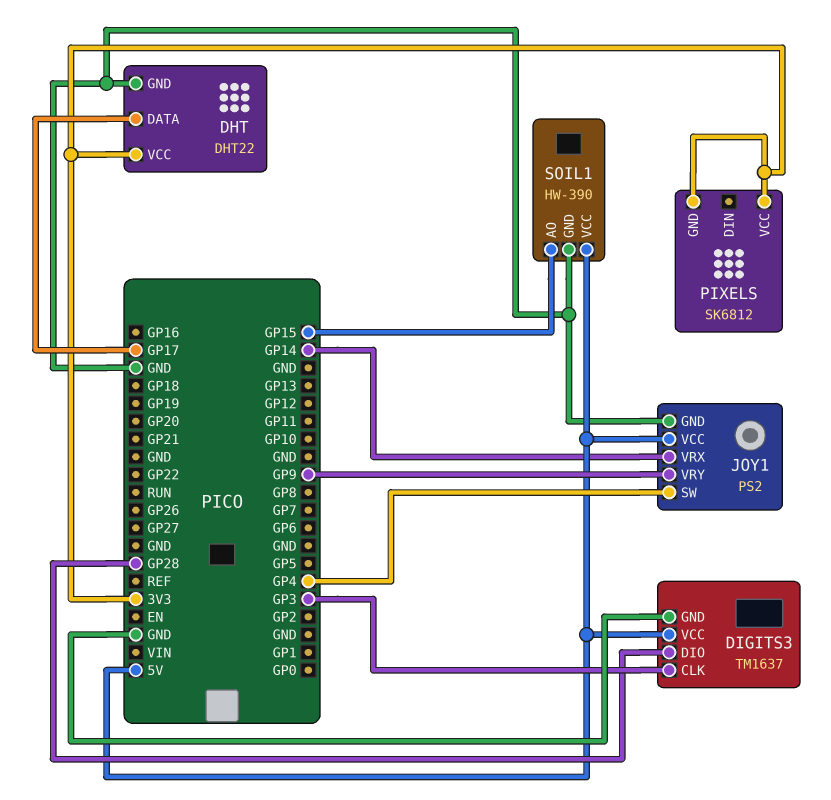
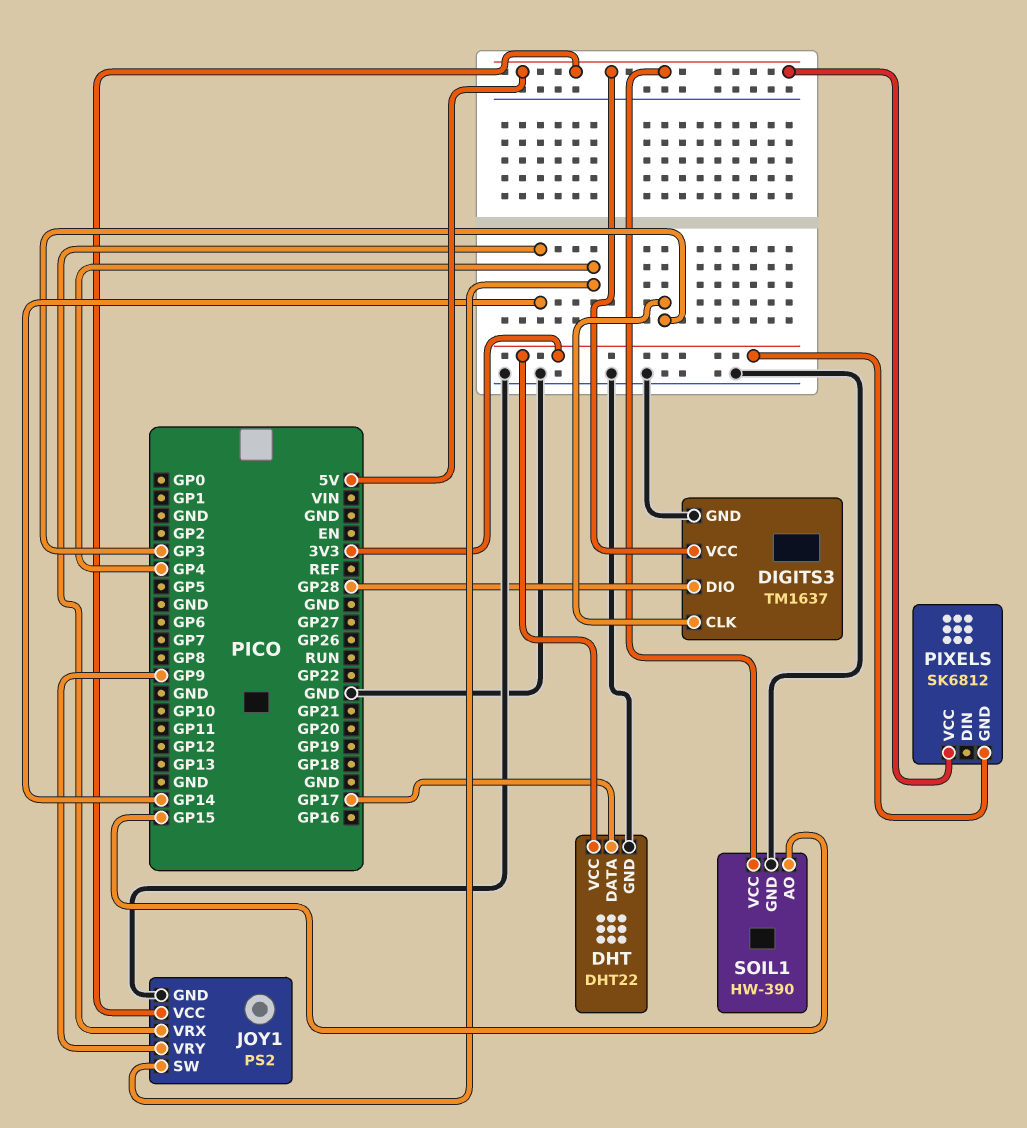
PIXELS pin VCC: 3V3 -> 5V

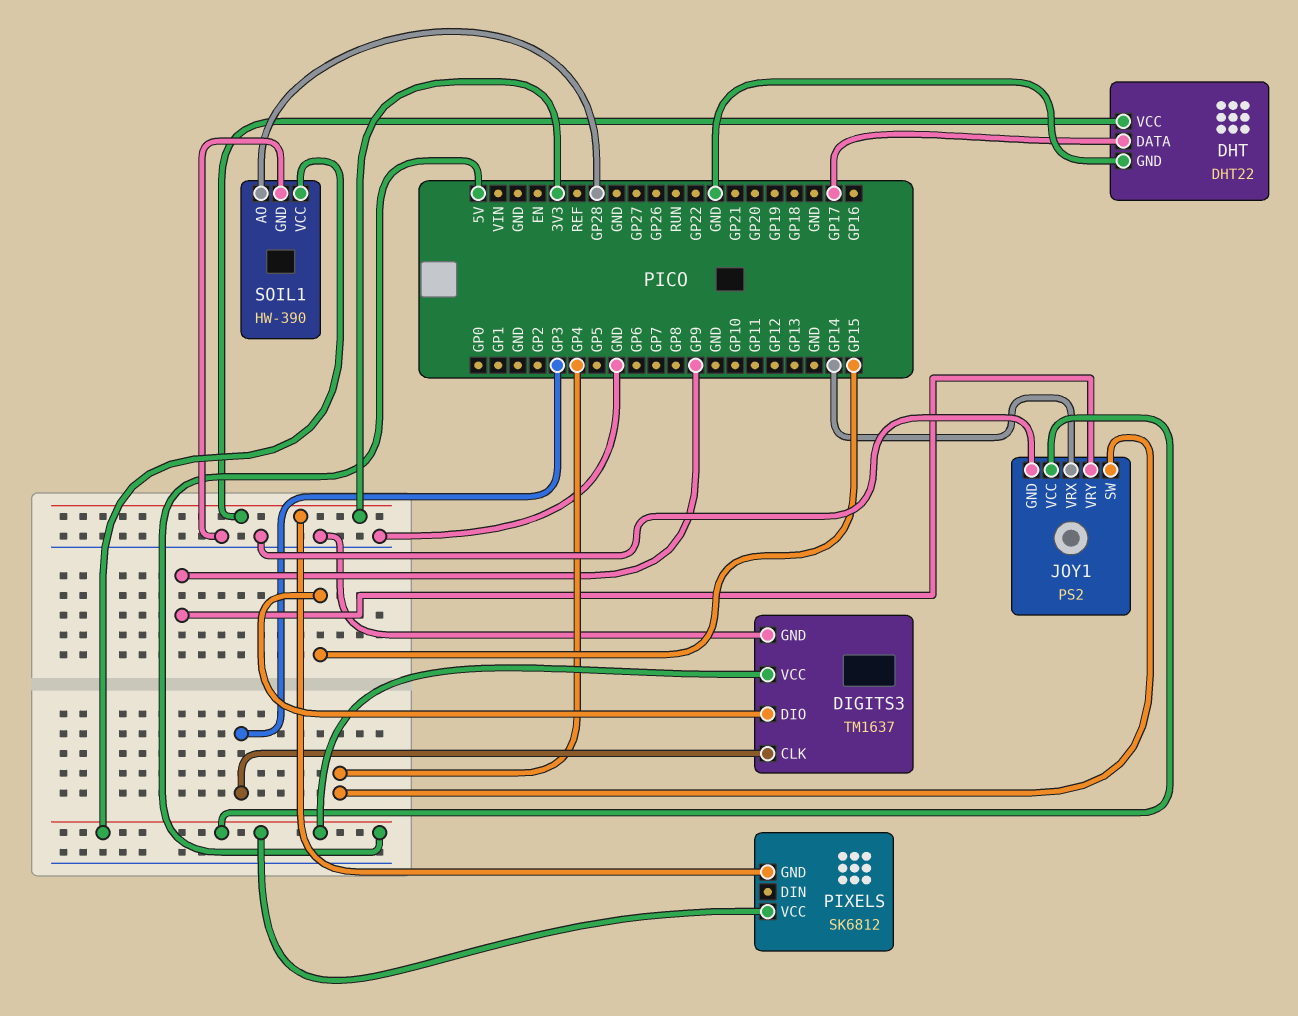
DIGITS3 pin DIO: GP28 -> GP15
SOIL1 pin AO: GP15 -> GP28

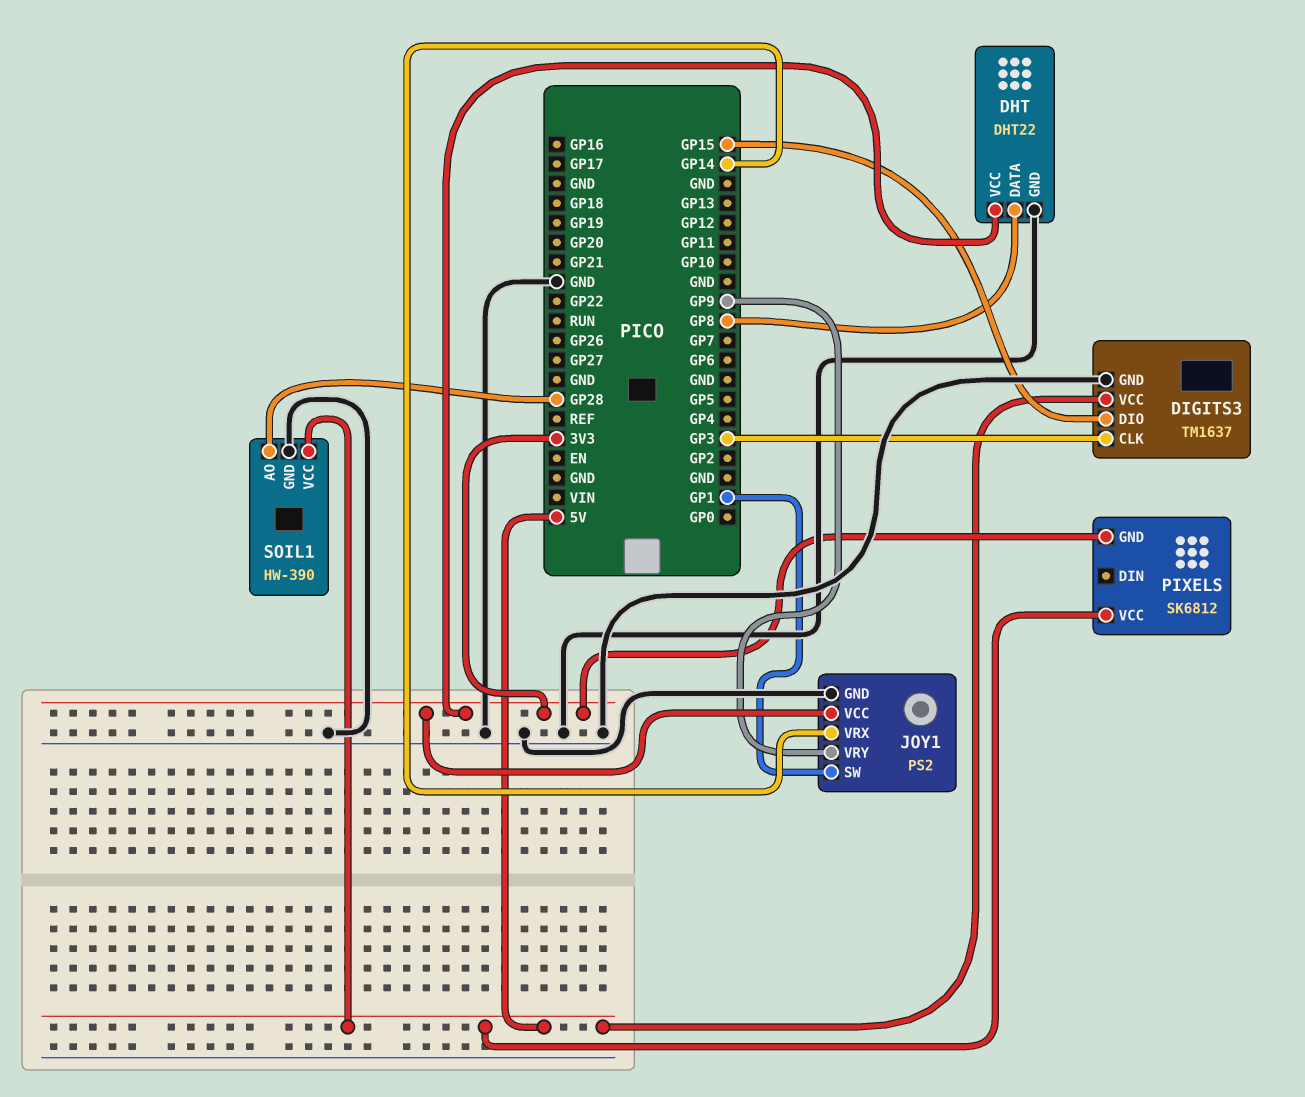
DHT pin DATA: GP17 -> GP8
JOY1 pin SW: GP4 -> GP1
JOY1 pin VCC: 5V -> 3V3

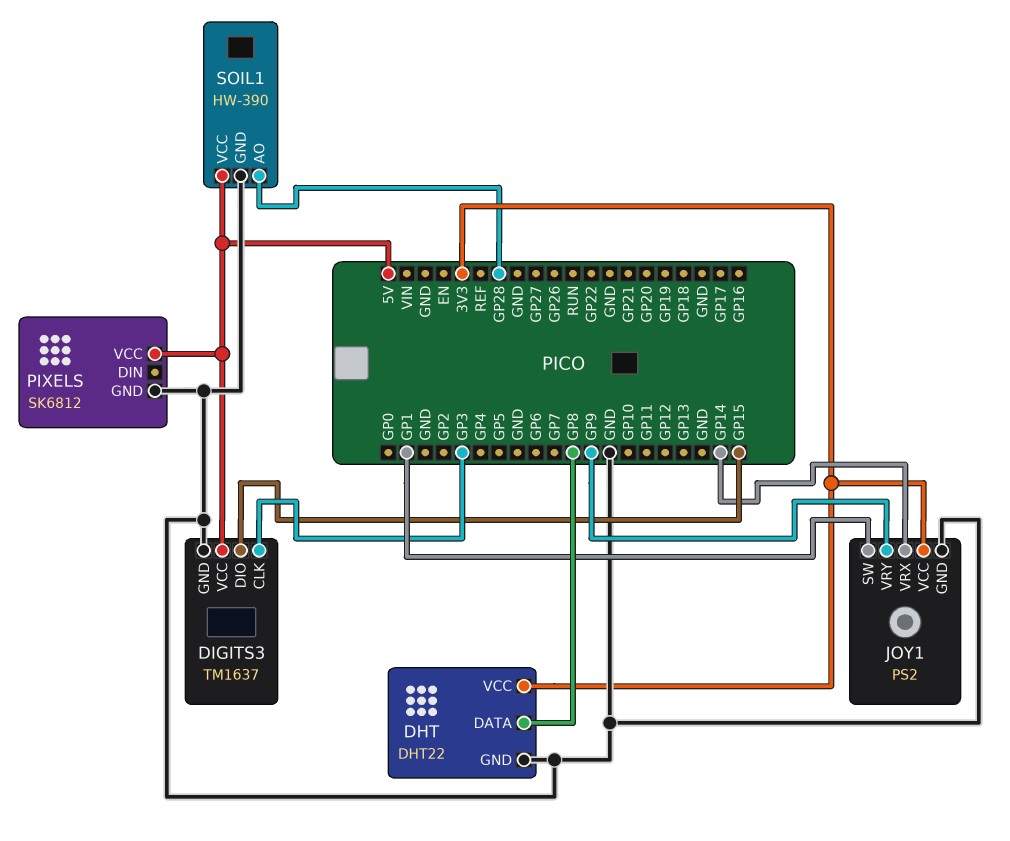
PIXELS pin GND: 3V3 -> GND

